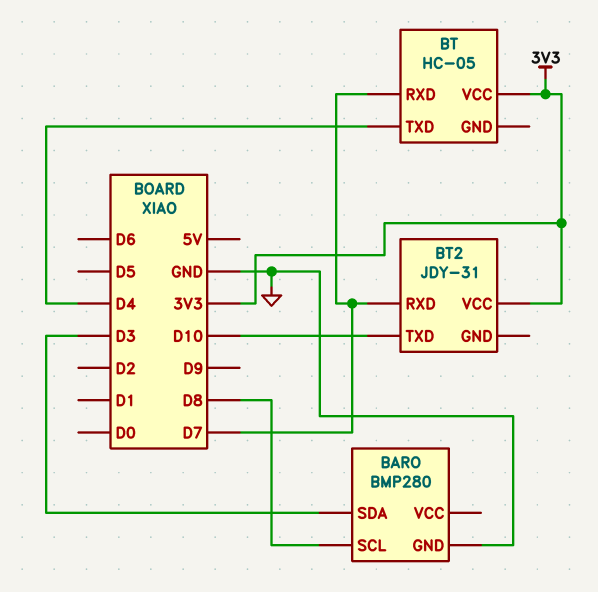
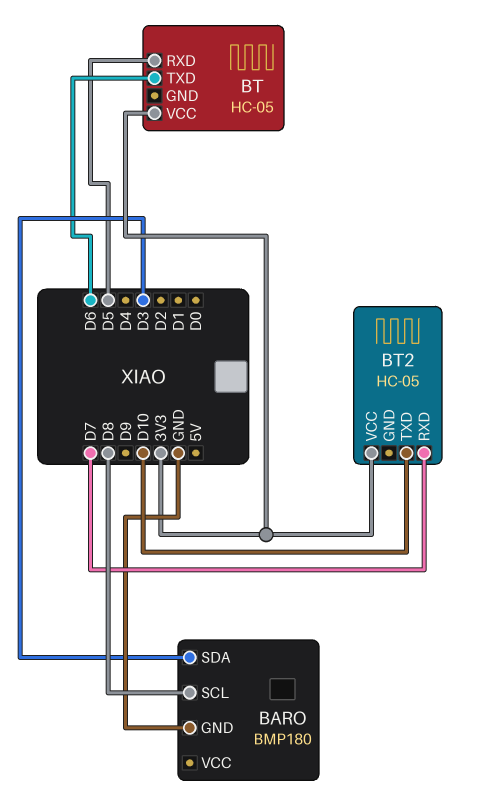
BARO: BMP280 -> BMP180
BT pin RXD: D7 -> D5
BT pin TXD: D4 -> D6
BT2: JDY-31 -> HC-05

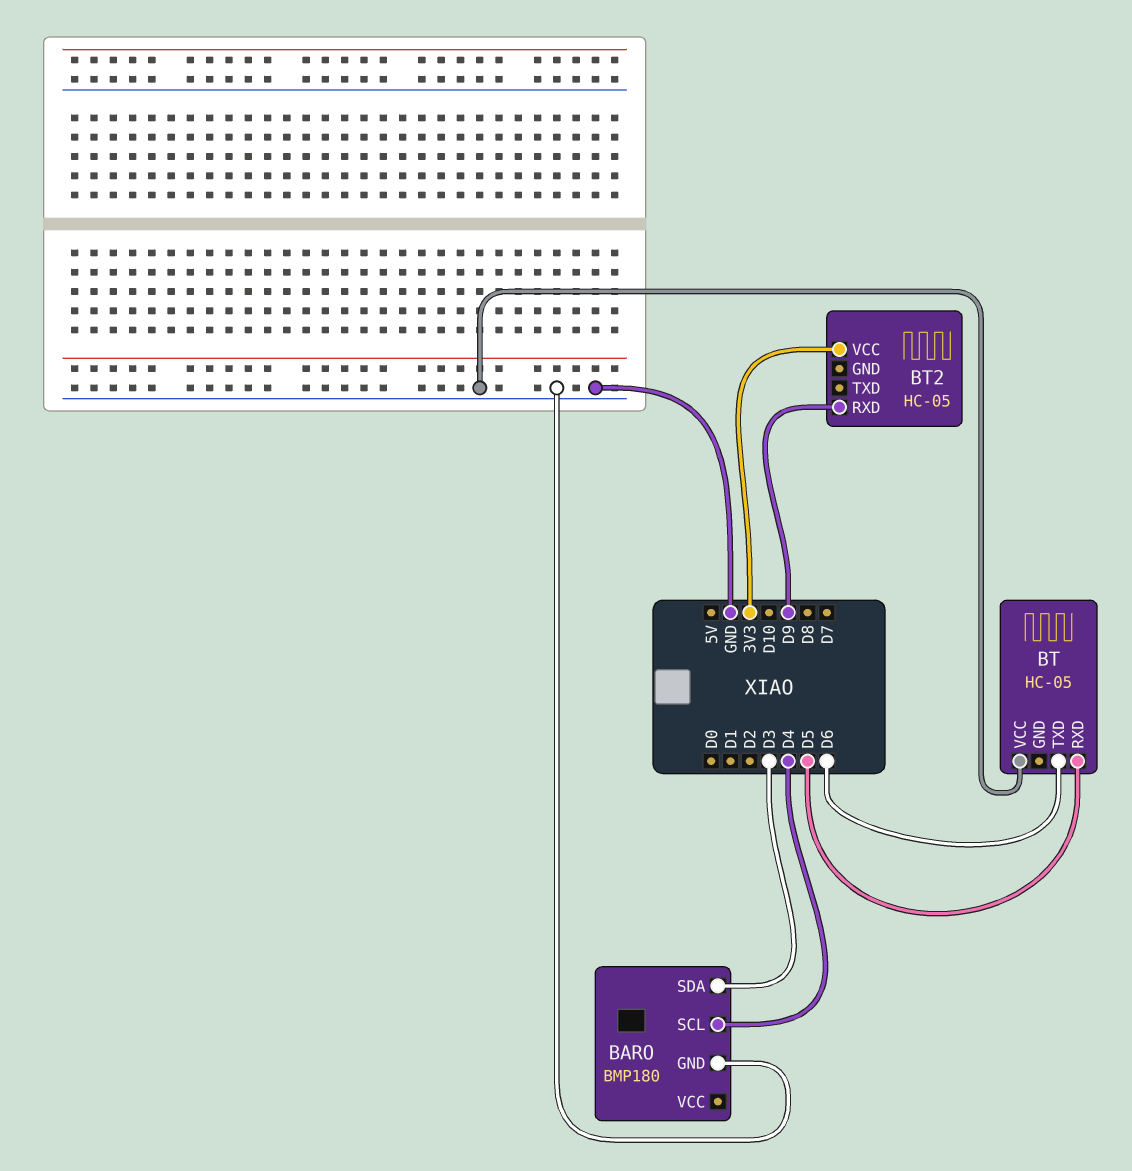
BARO pin SCL: D8 -> D4
BT pin VCC: 3V3 -> GND
BT2 pin RXD: D7 -> D9
BT2 pin TXD: D10 -> none

